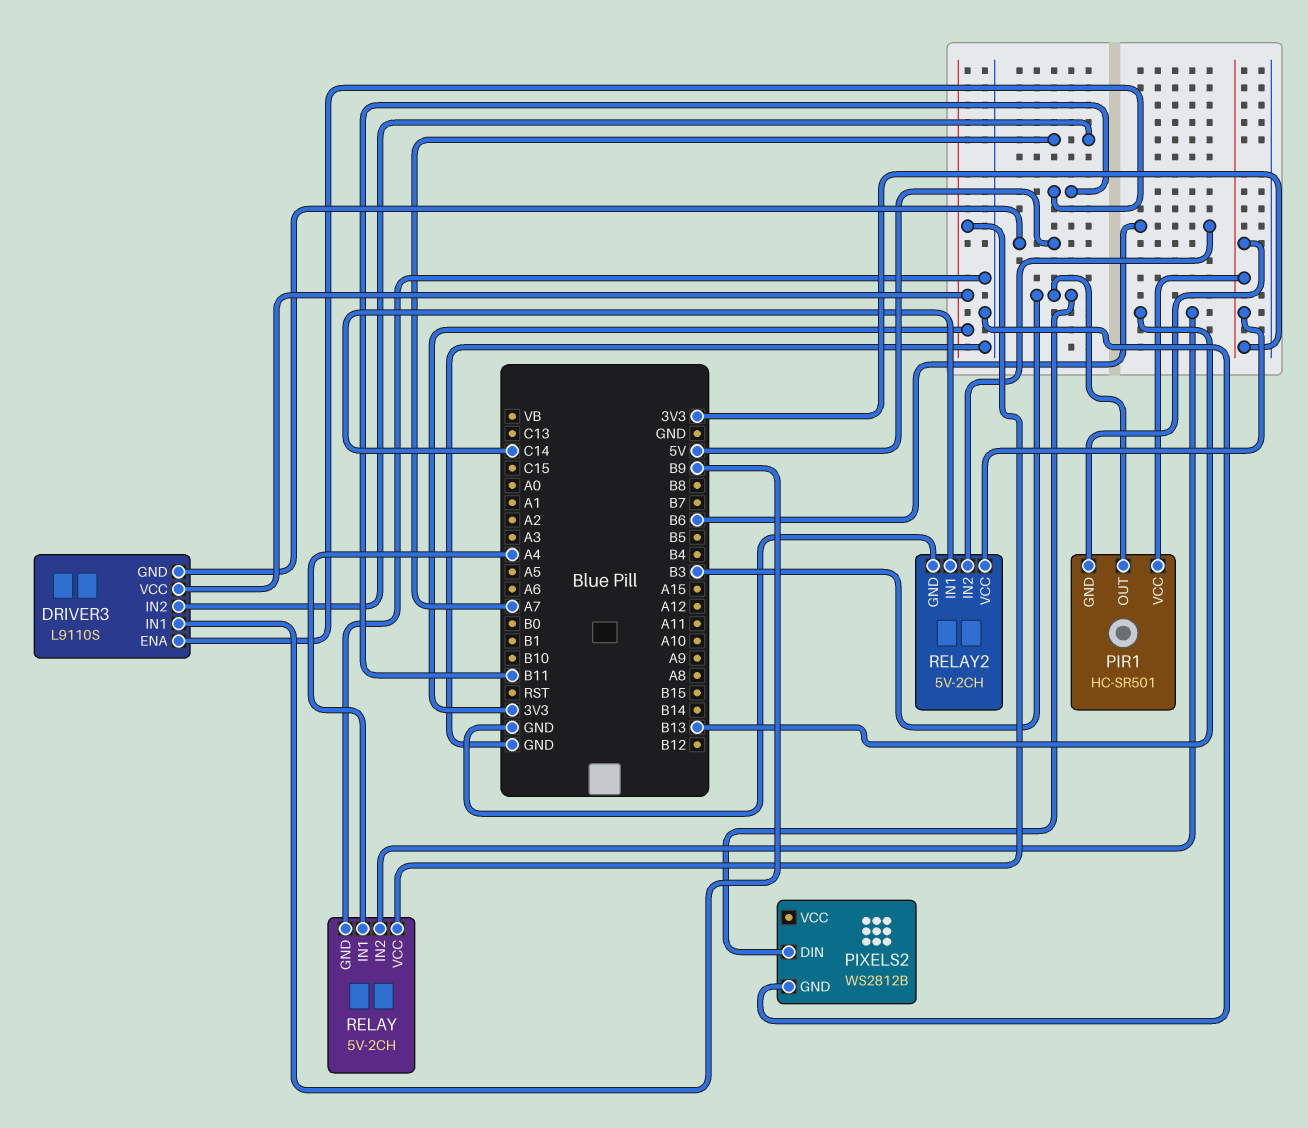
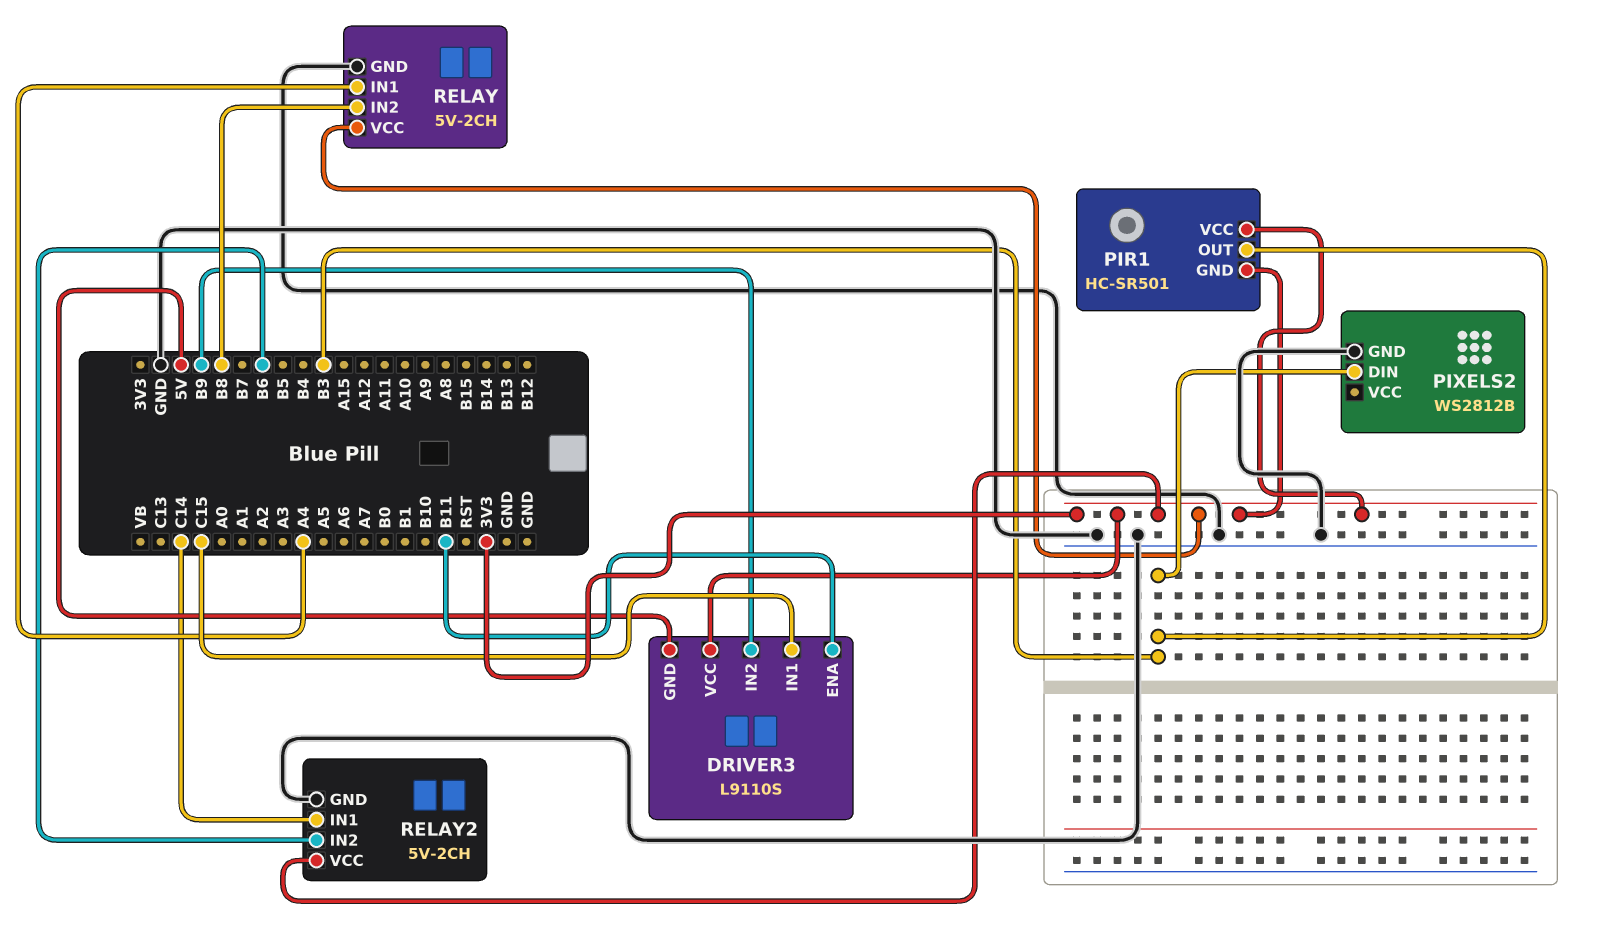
DRIVER3 pin IN1: B9 -> C15
DRIVER3 pin IN2: A7 -> B9
RELAY pin IN2: B13 -> B8

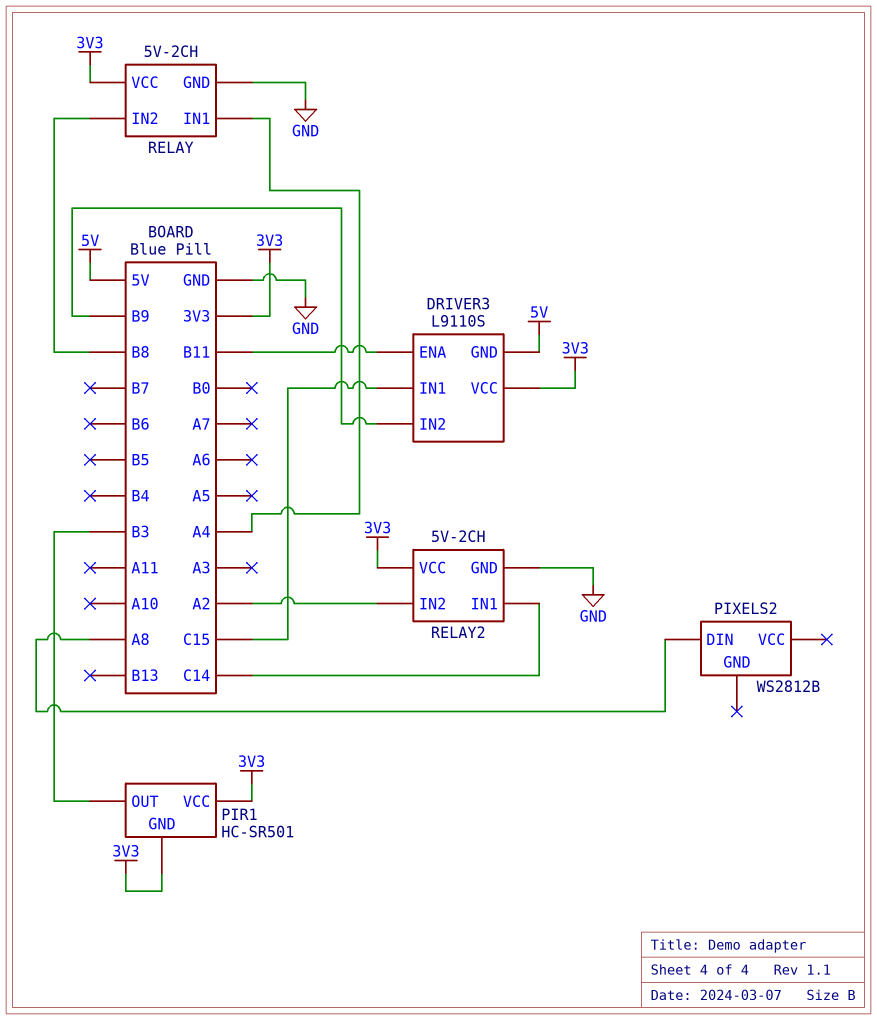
PIXELS2 pin DIN: B3 -> A8
PIXELS2 pin GND: GND -> none
RELAY2 pin IN2: B6 -> A2

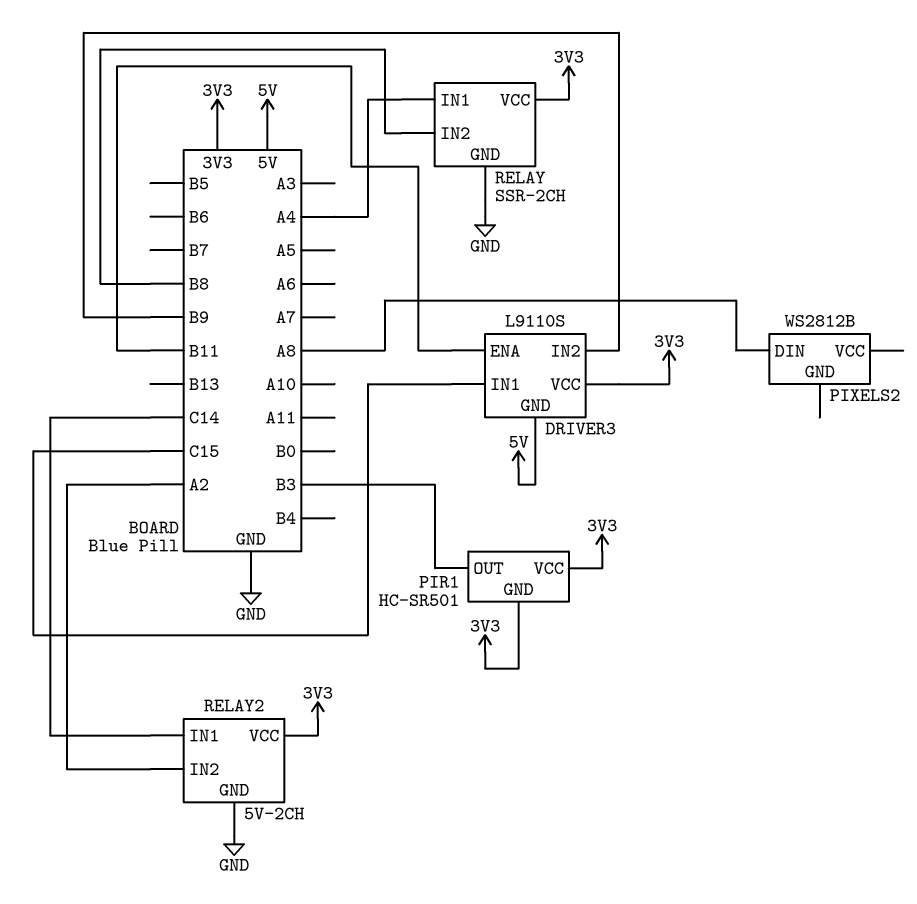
RELAY: 5V-2CH -> SSR-2CH

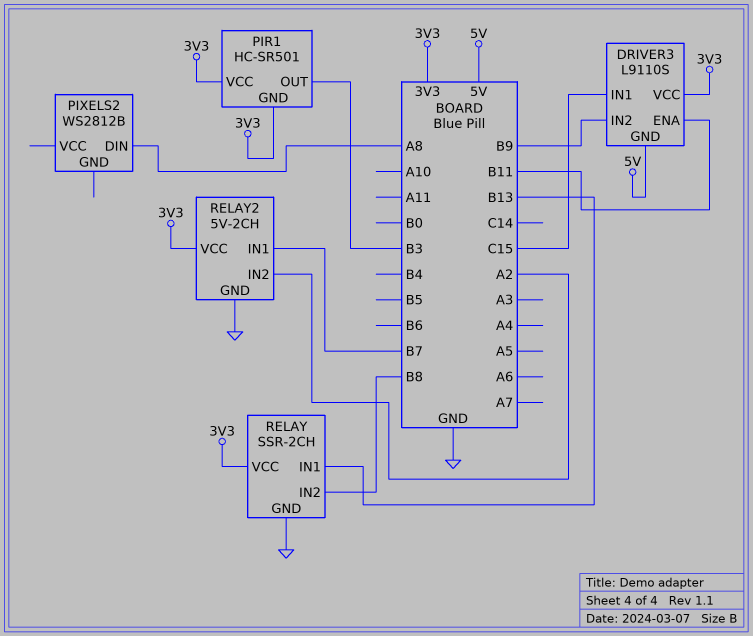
RELAY pin IN1: A4 -> B13
RELAY2 pin IN1: C14 -> B7

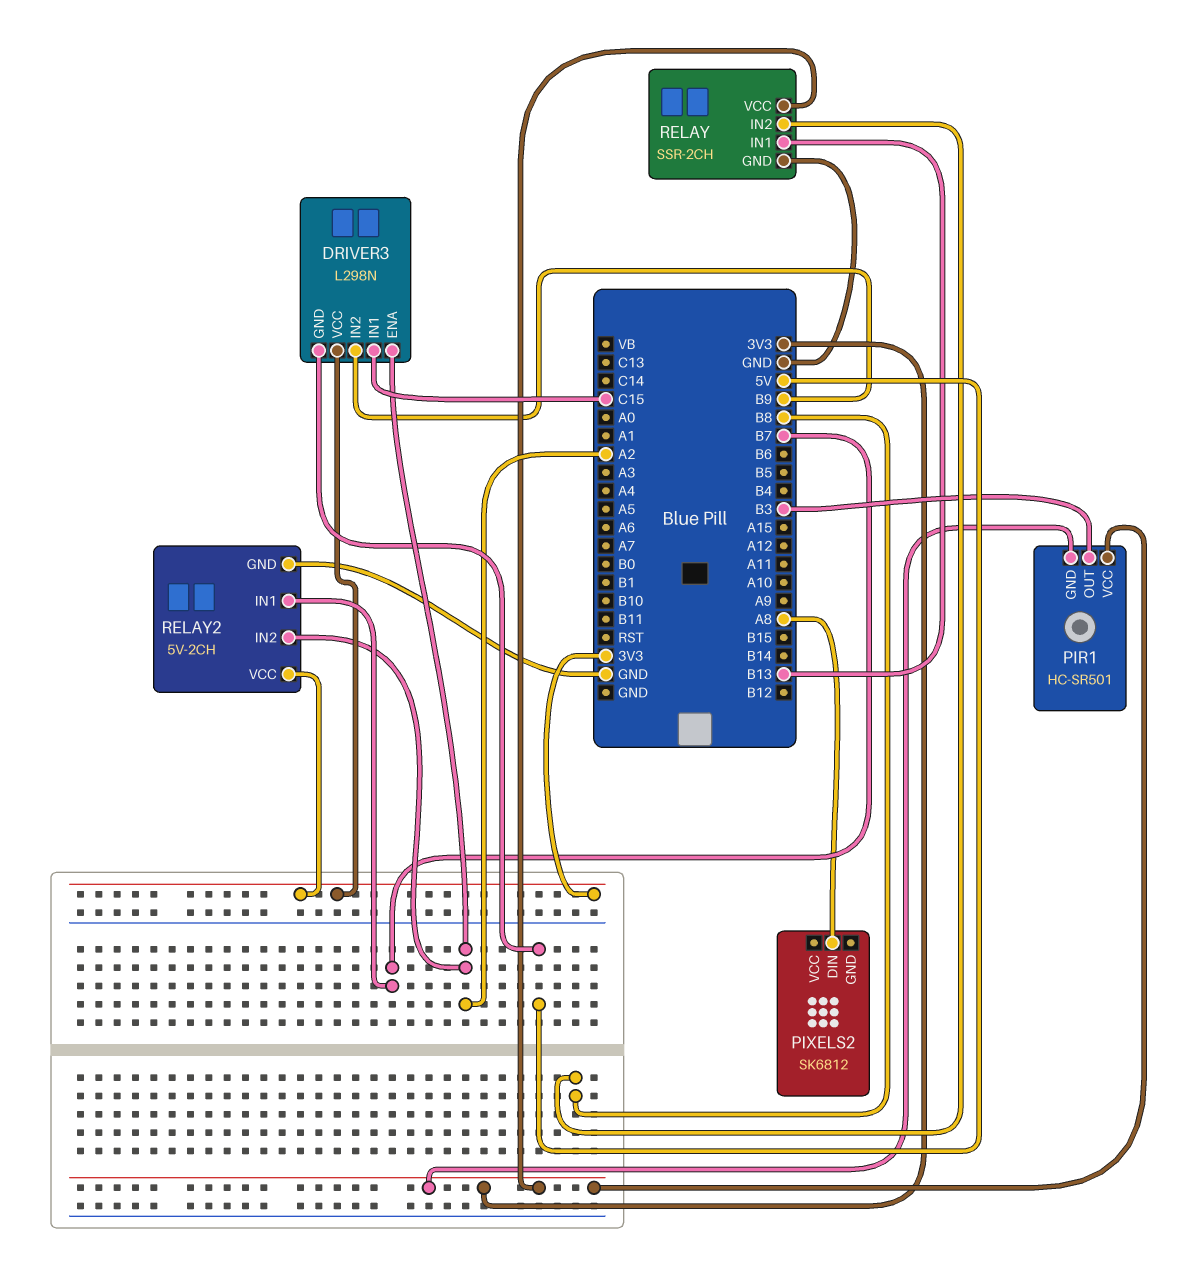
DRIVER3: L9110S -> L298N
DRIVER3 pin ENA: B11 -> A2
PIXELS2: WS2812B -> SK6812

